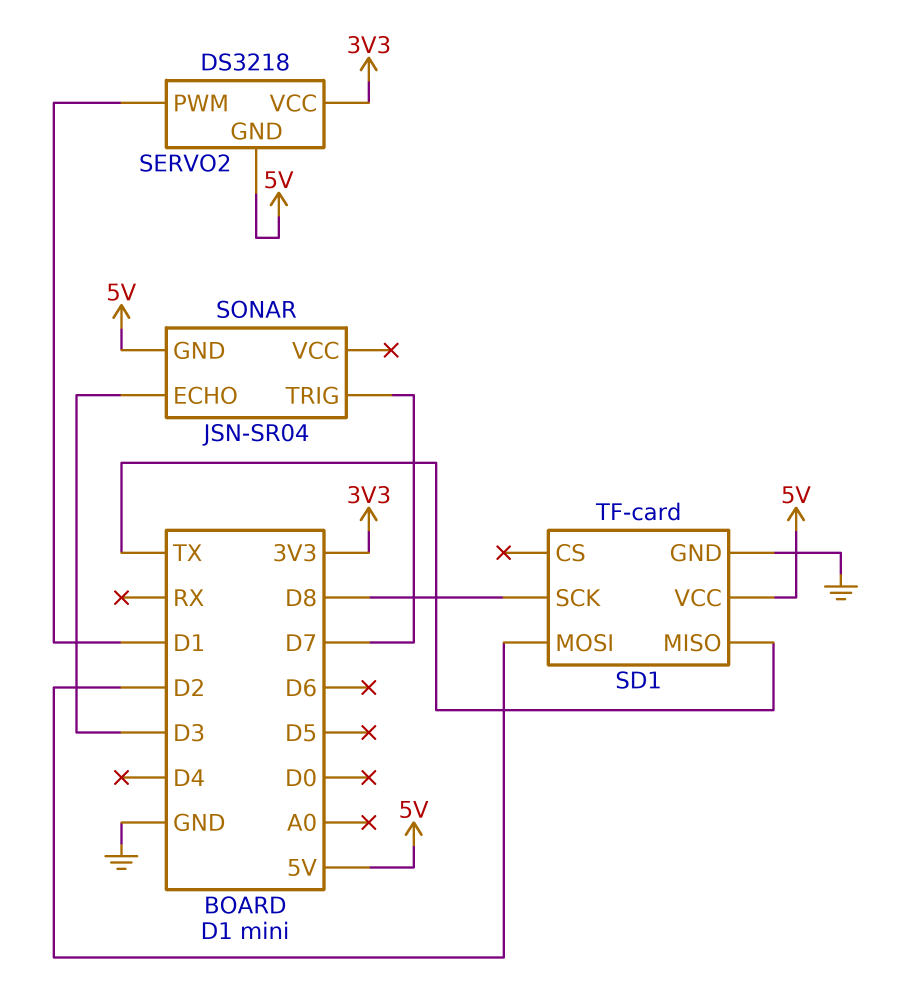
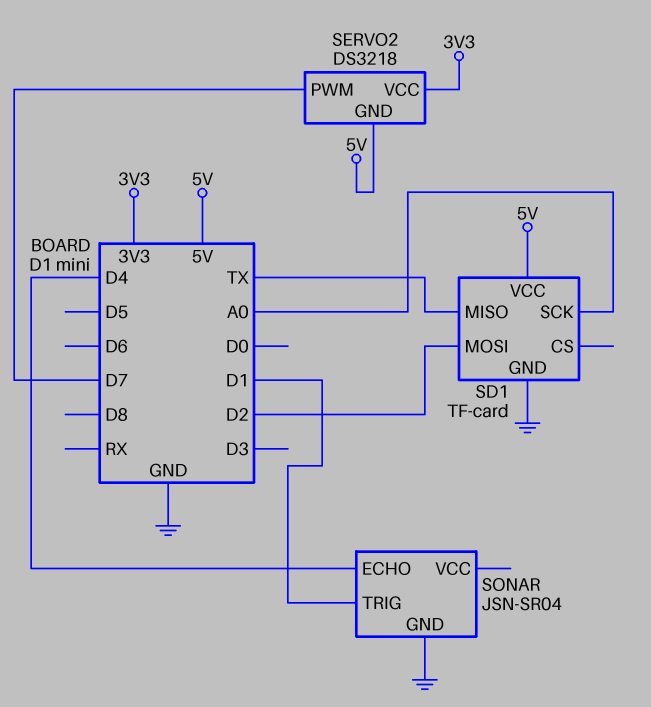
SD1 pin SCK: D8 -> A0
SERVO2 pin PWM: D1 -> D7
SONAR pin ECHO: D3 -> D4
SONAR pin GND: 5V -> GND
SONAR pin TRIG: D7 -> D1

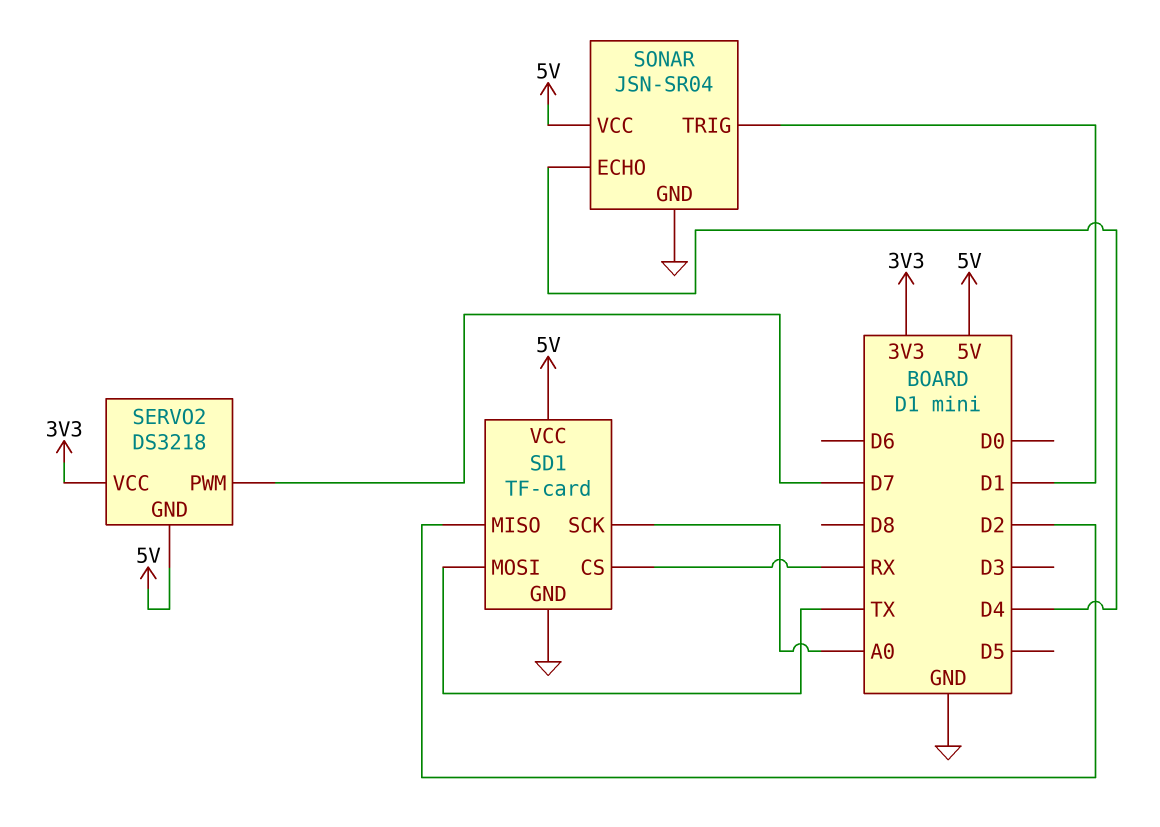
SD1 pin CS: none -> RX
SD1 pin MISO: TX -> D2
SD1 pin MOSI: D2 -> TX
SONAR pin VCC: none -> 5V

